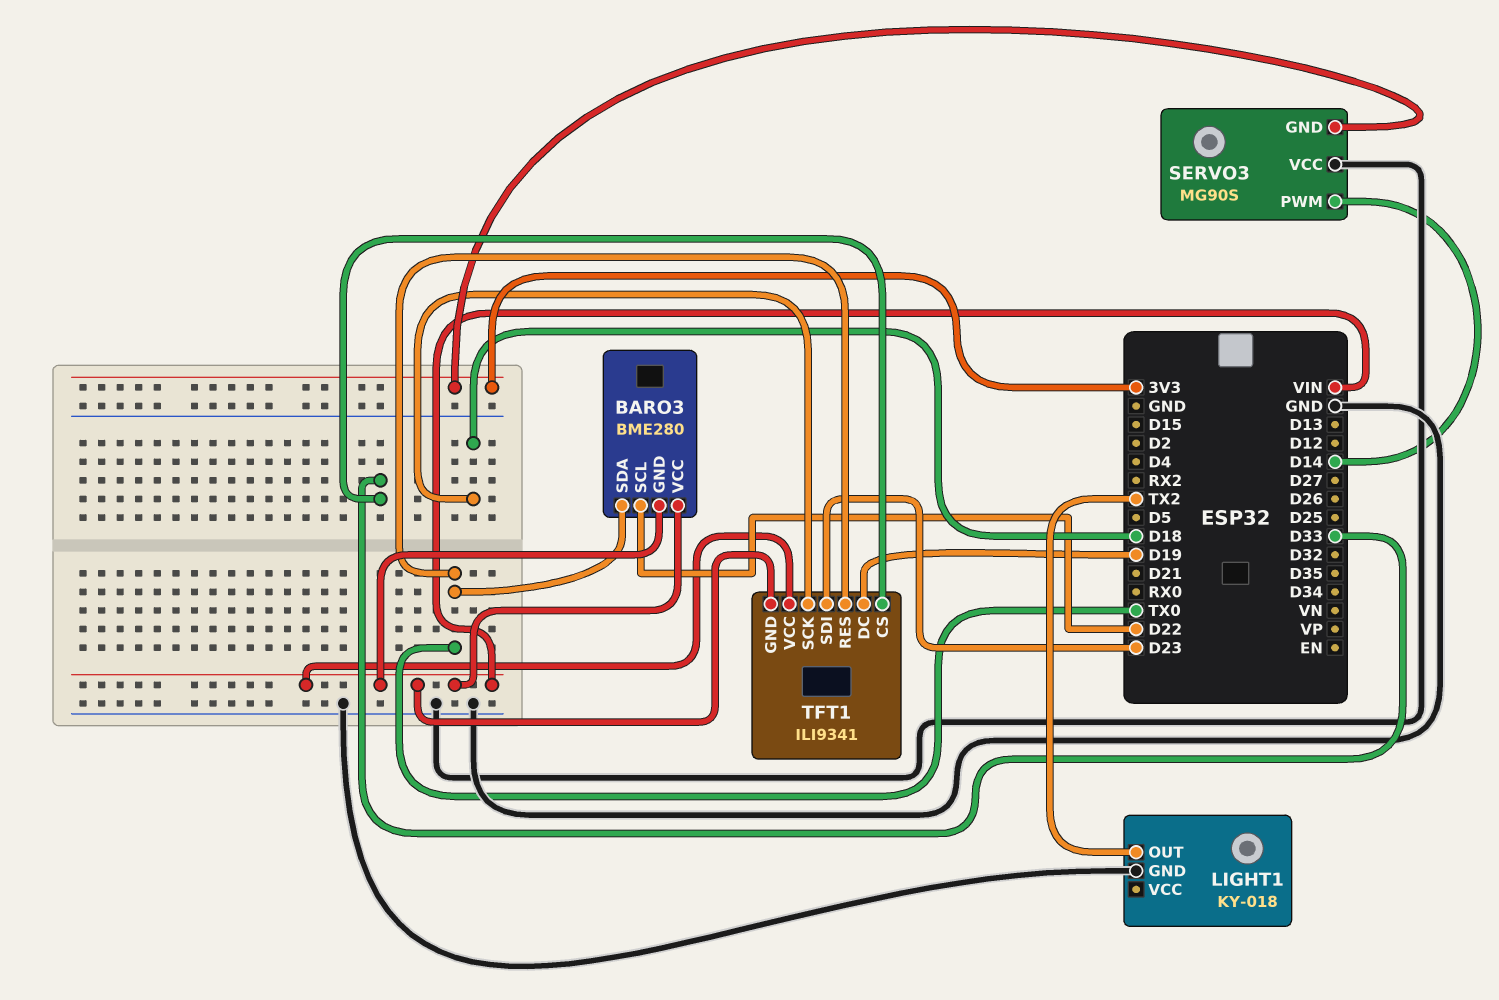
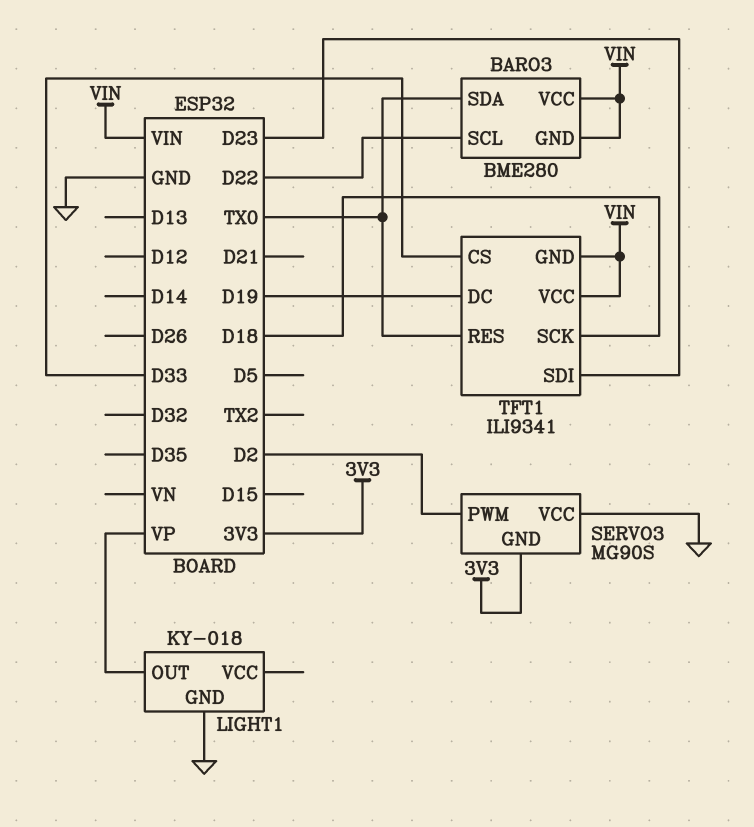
LIGHT1 pin OUT: TX2 -> VP
SERVO3 pin PWM: D14 -> D2

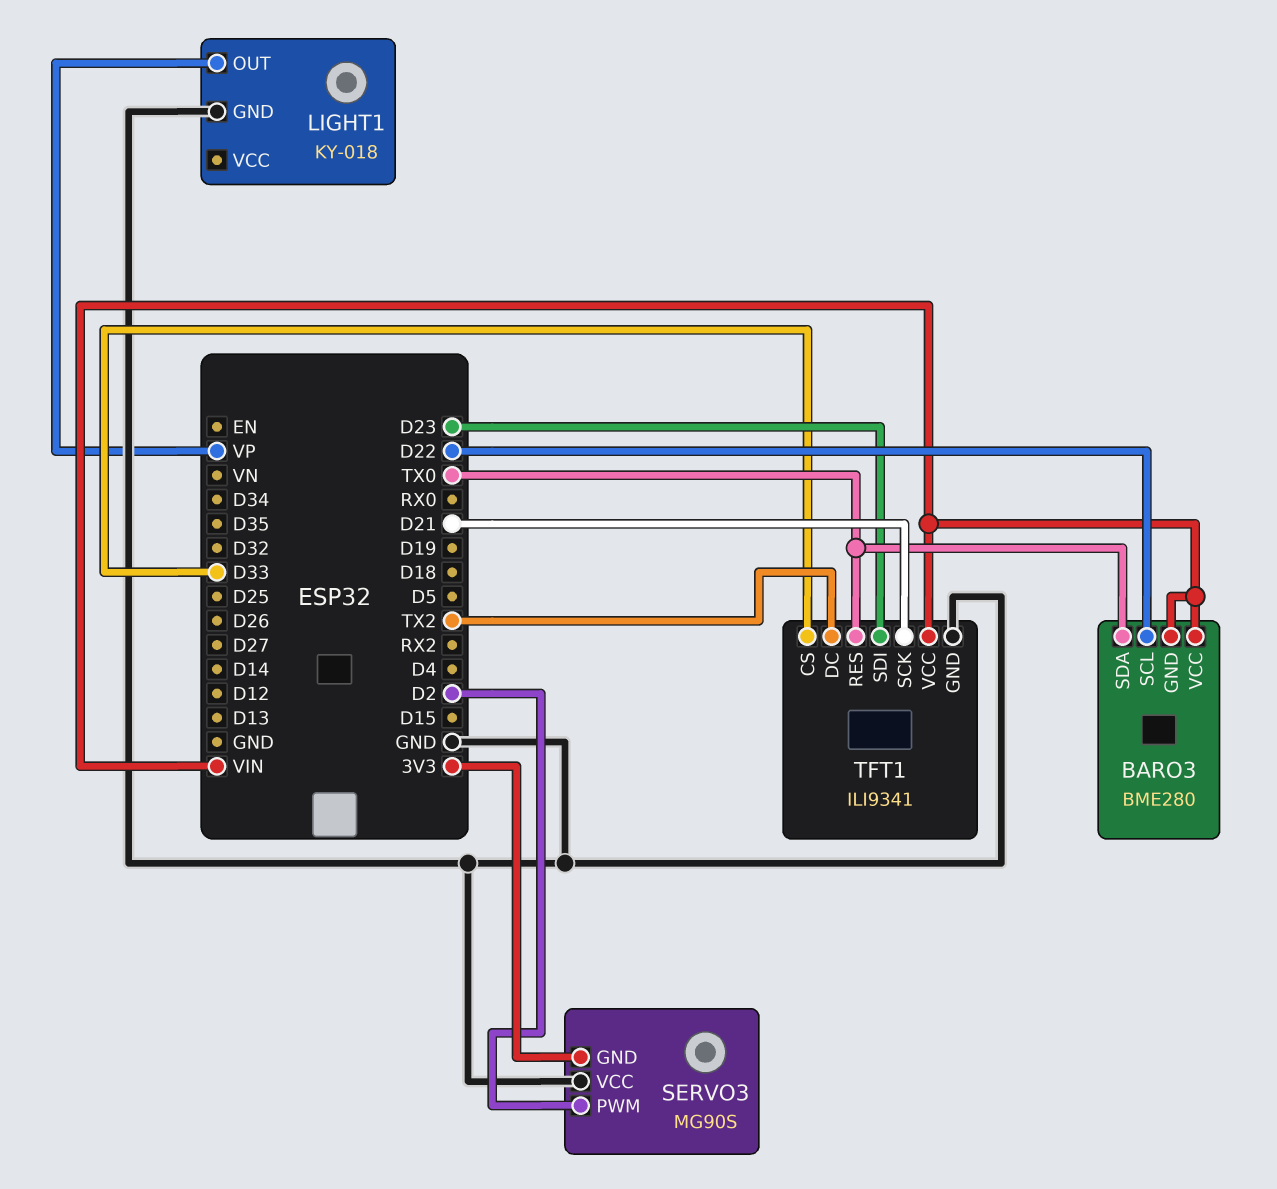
TFT1 pin DC: D19 -> TX2
TFT1 pin GND: VIN -> GND
TFT1 pin SCK: D18 -> D21

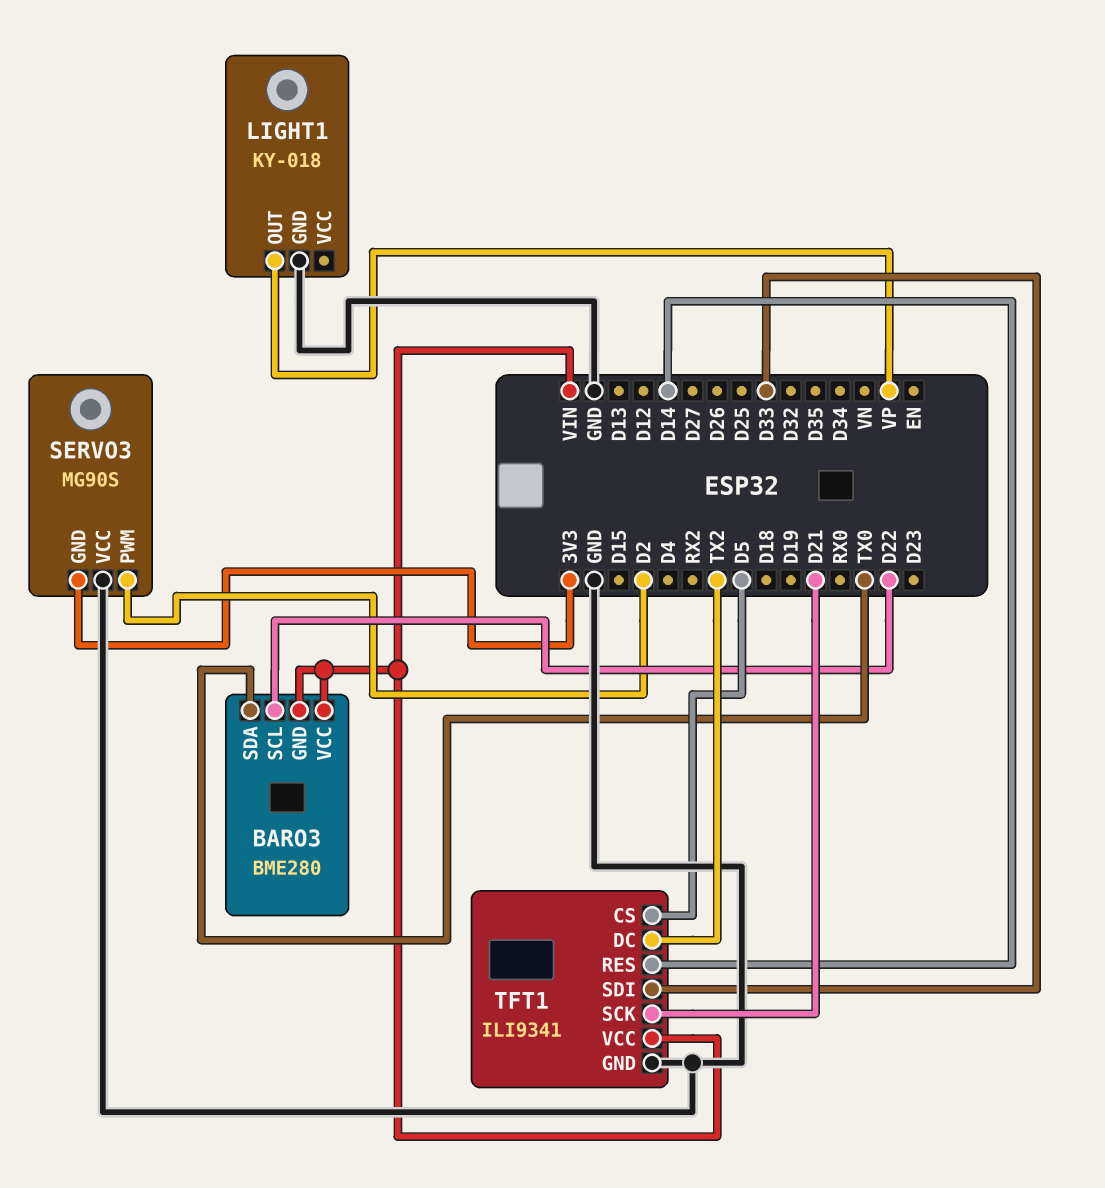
TFT1 pin CS: D33 -> D5
TFT1 pin RES: TX0 -> D14
TFT1 pin SDI: D23 -> D33

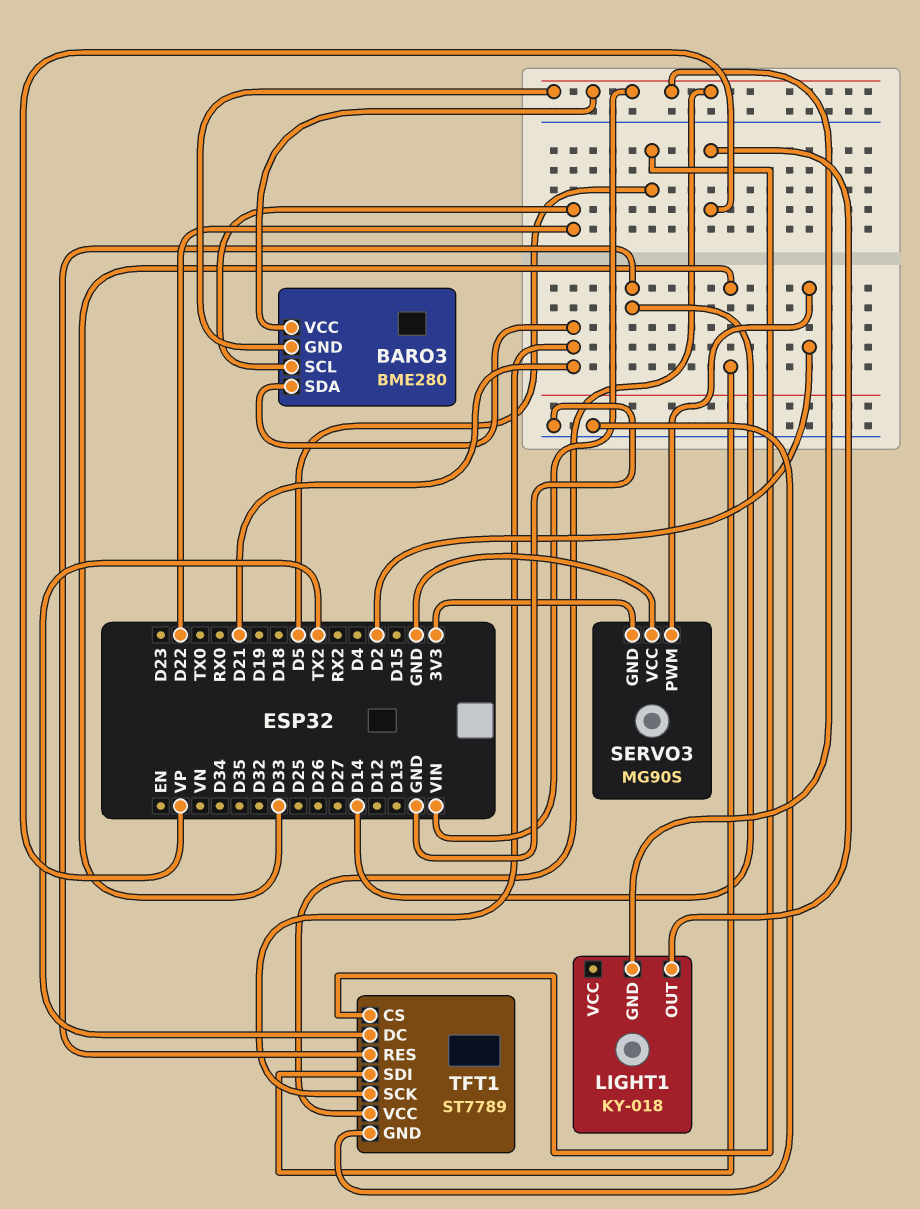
BARO3 pin SDA: TX0 -> D21
LIGHT1 pin GND: GND -> VIN
TFT1: ILI9341 -> ST7789

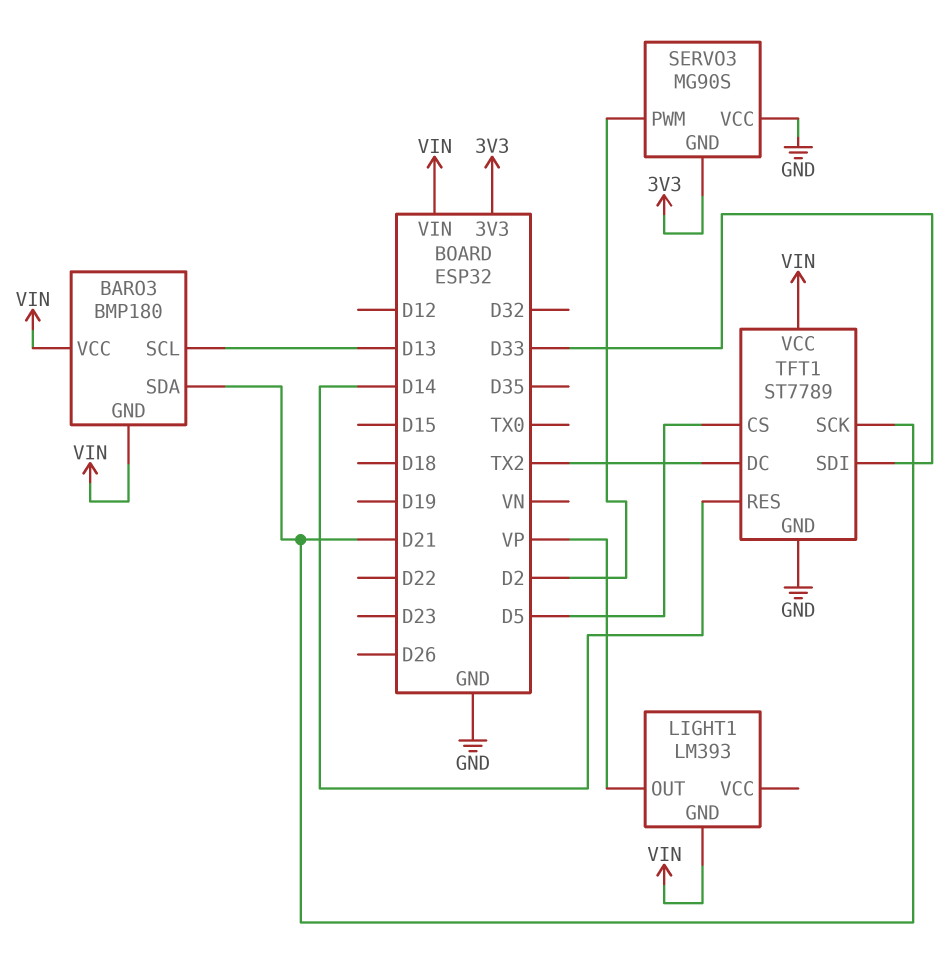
BARO3: BME280 -> BMP180
BARO3 pin SCL: D22 -> D13
LIGHT1: KY-018 -> LM393

